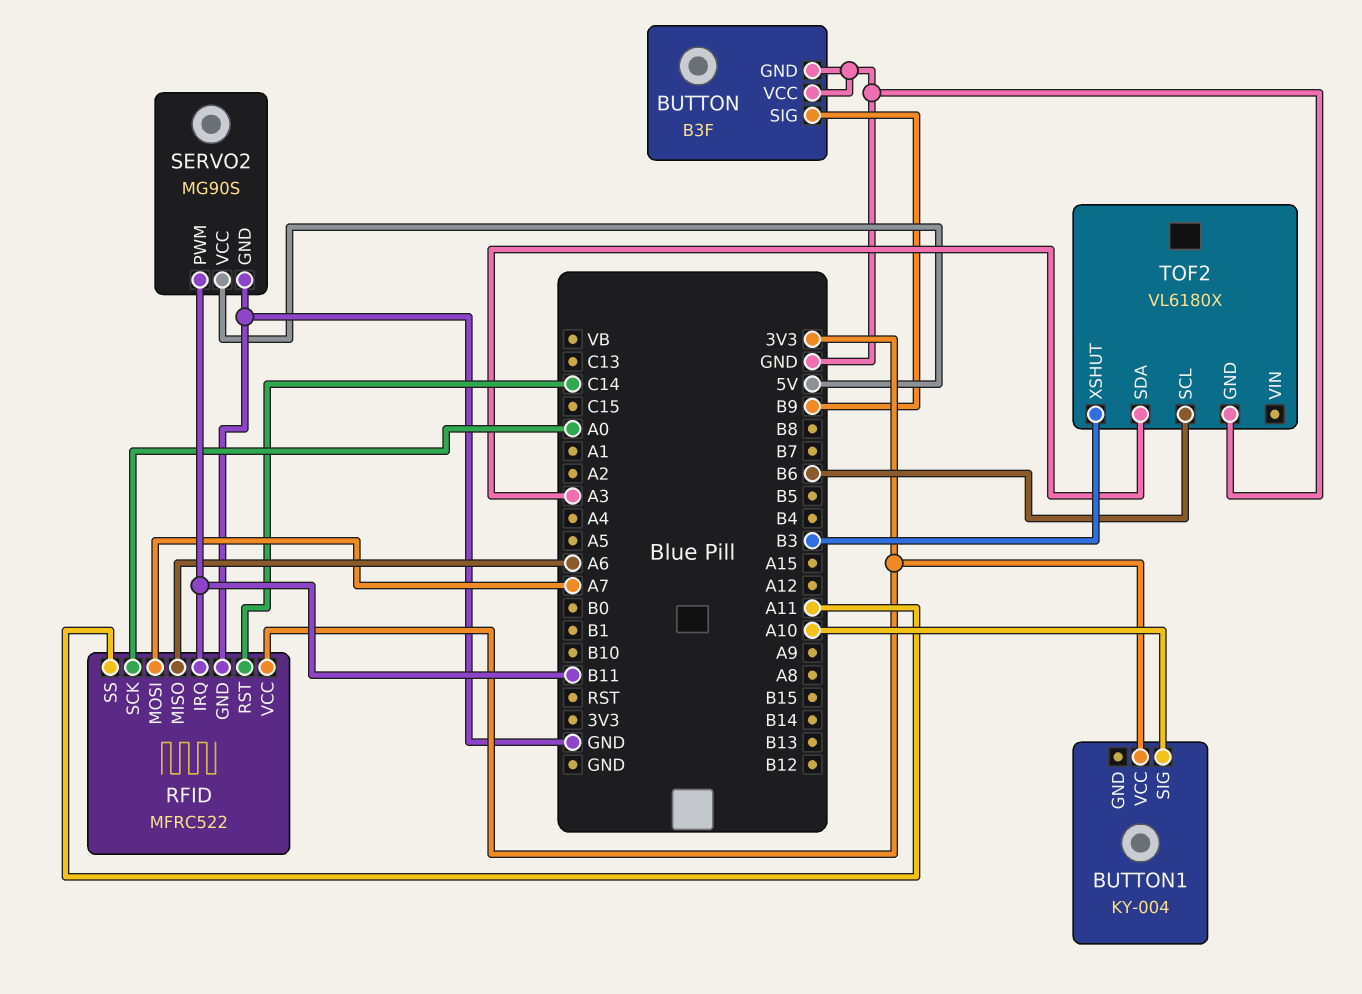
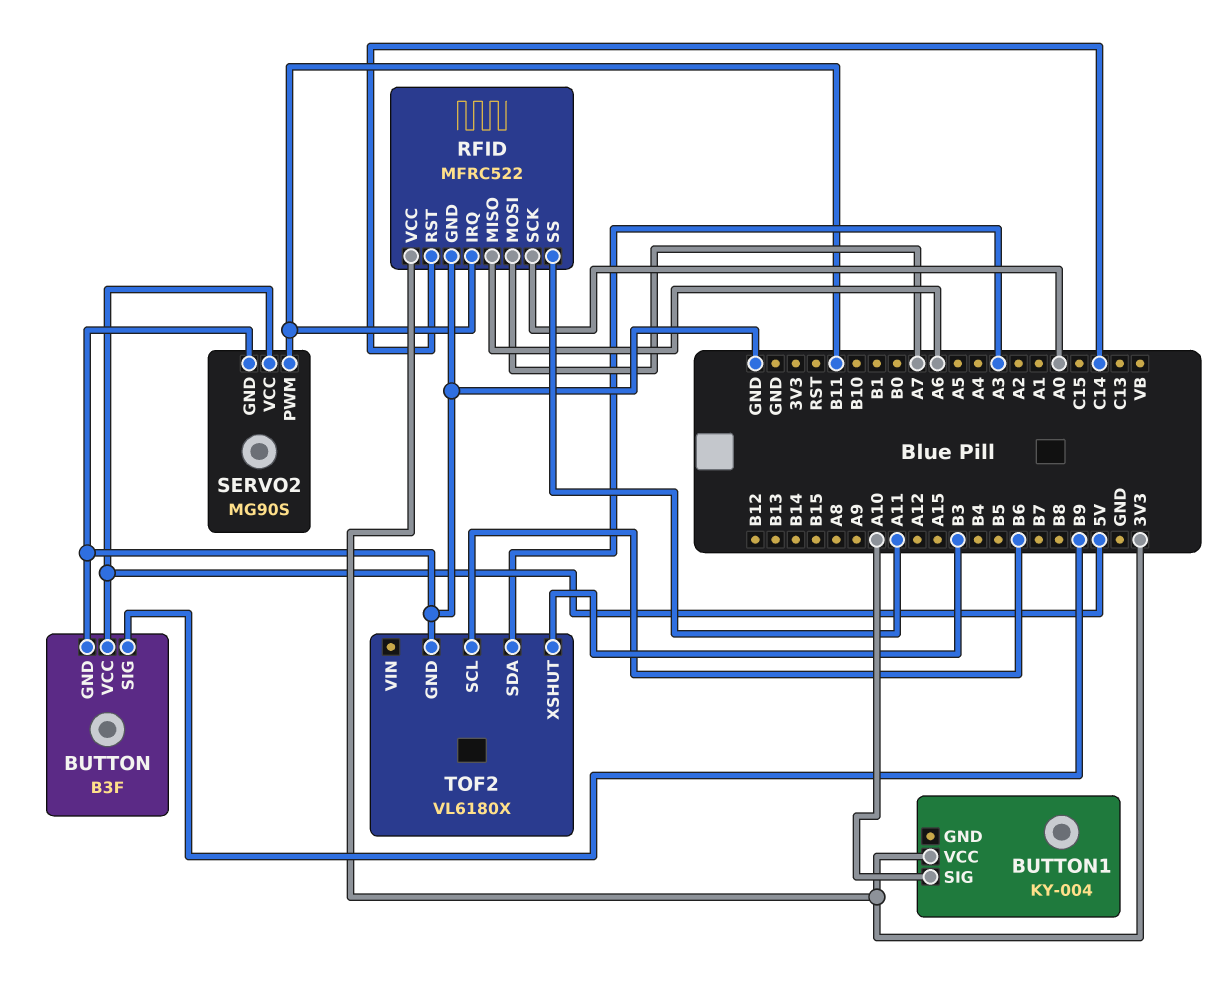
BUTTON pin VCC: GND -> 5V

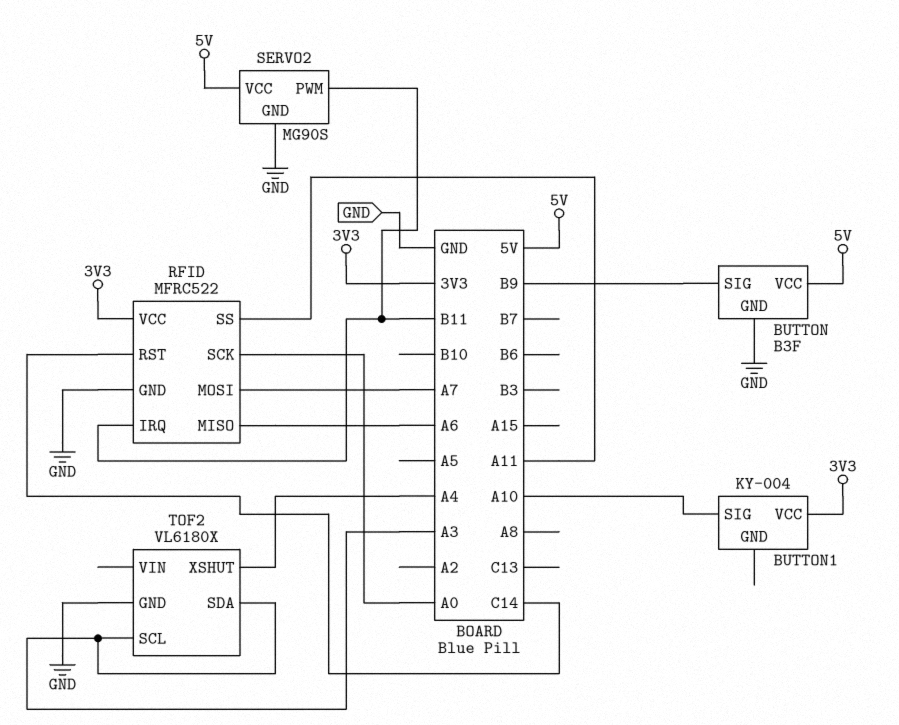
TOF2 pin SCL: B6 -> A3
TOF2 pin XSHUT: B3 -> A4

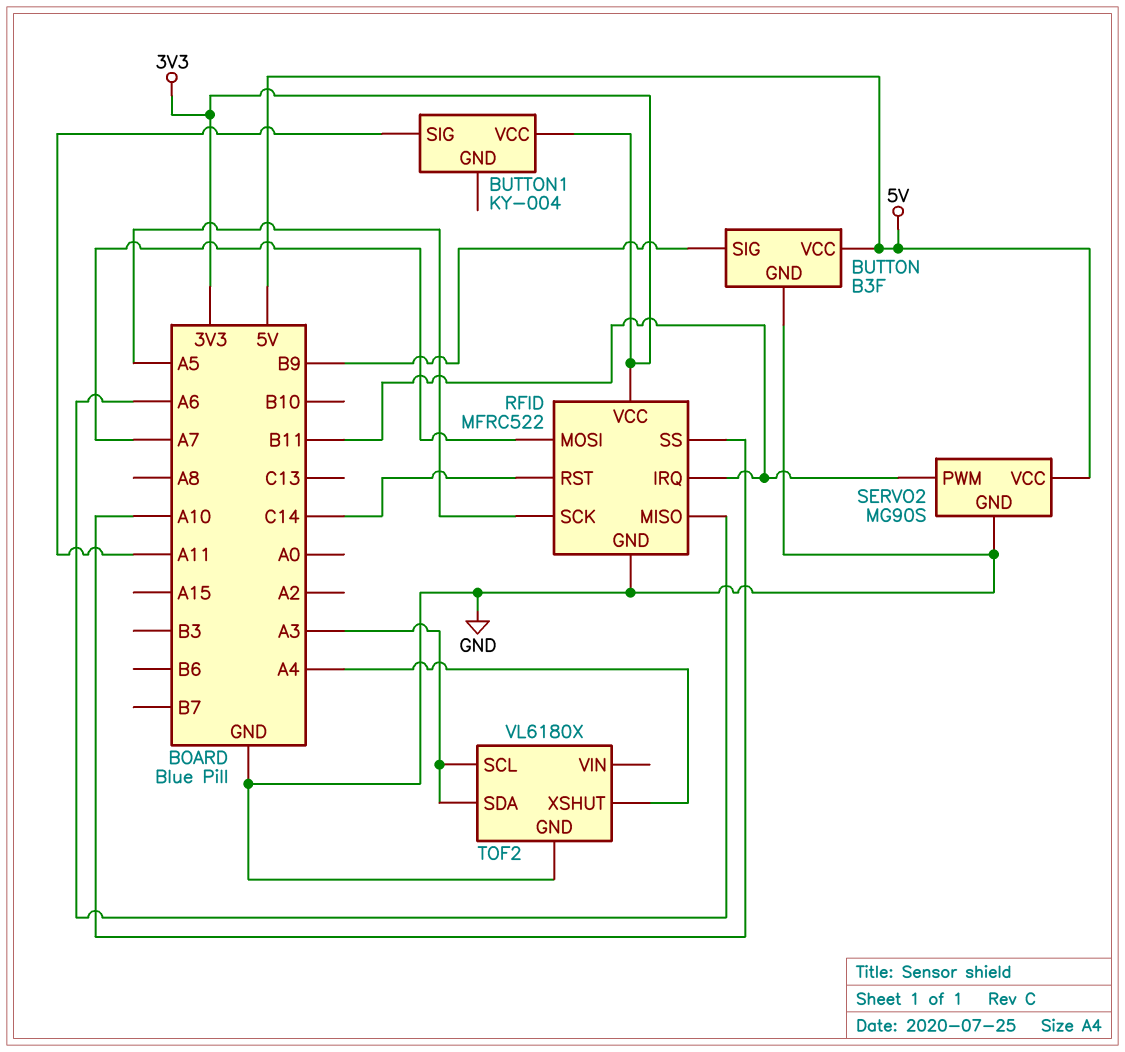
BUTTON1 pin SIG: A10 -> A11
RFID pin SCK: A0 -> A5
RFID pin SS: A11 -> A10

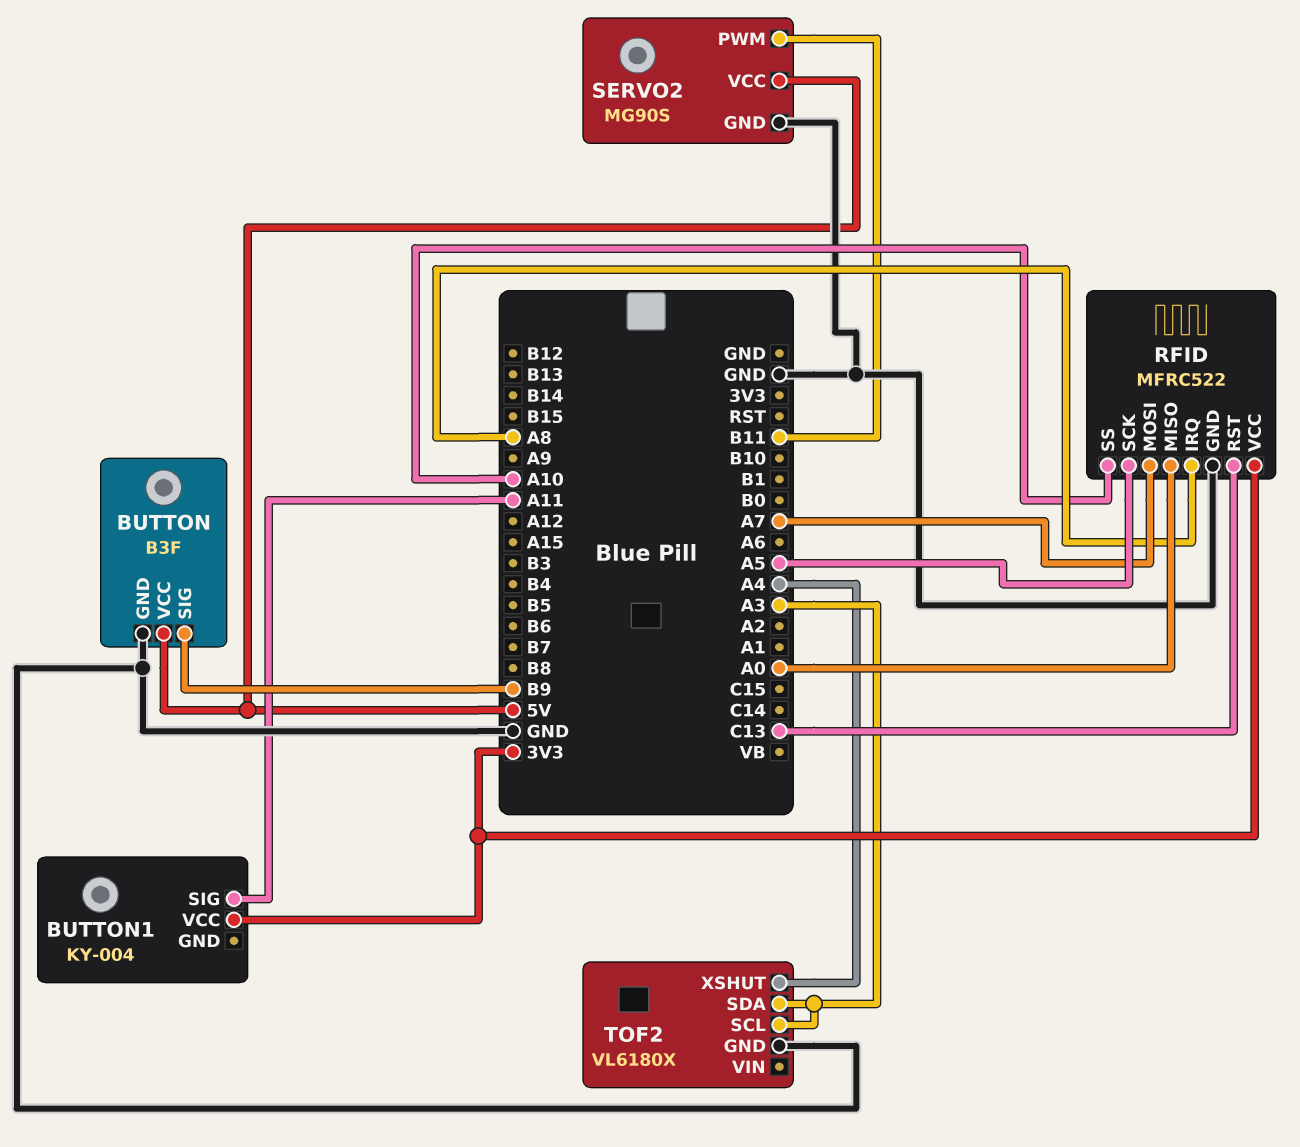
RFID pin IRQ: B11 -> A8
RFID pin MISO: A6 -> A0
RFID pin RST: C14 -> C13

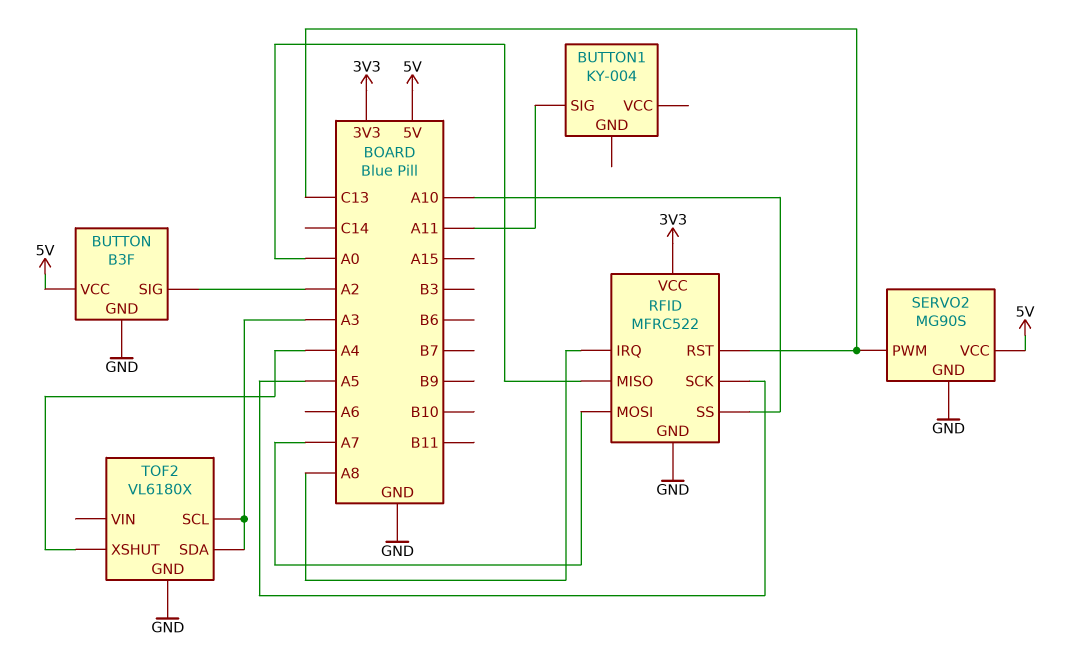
BUTTON pin SIG: B9 -> A2
BUTTON1 pin VCC: 3V3 -> none
SERVO2 pin PWM: B11 -> C13

